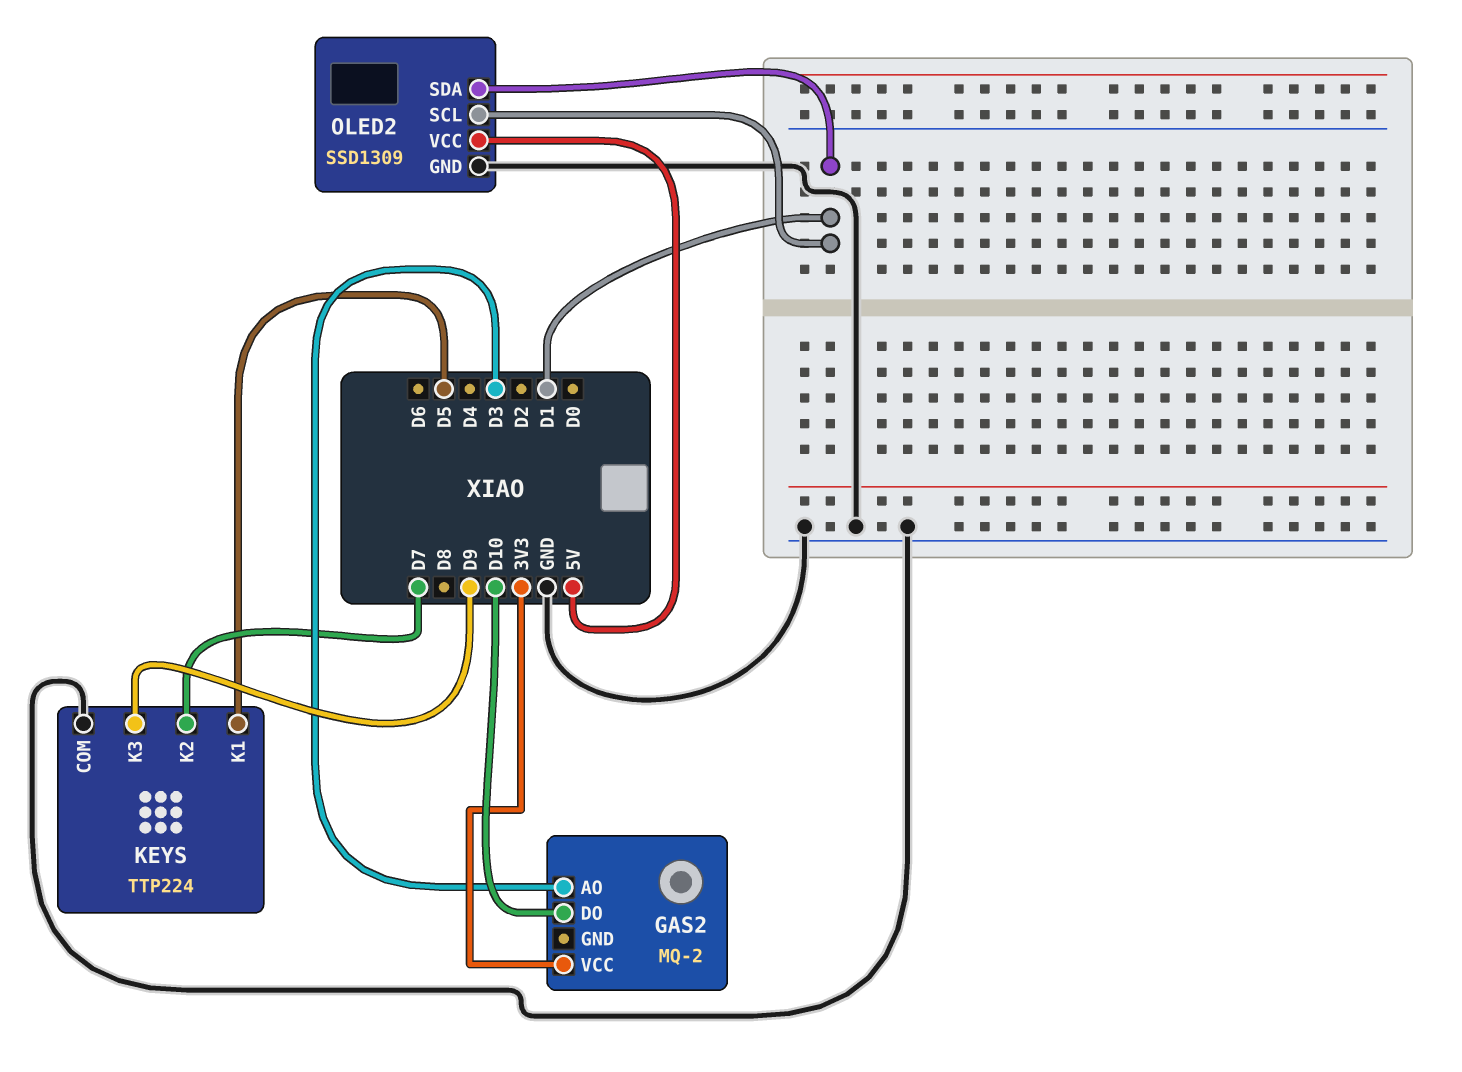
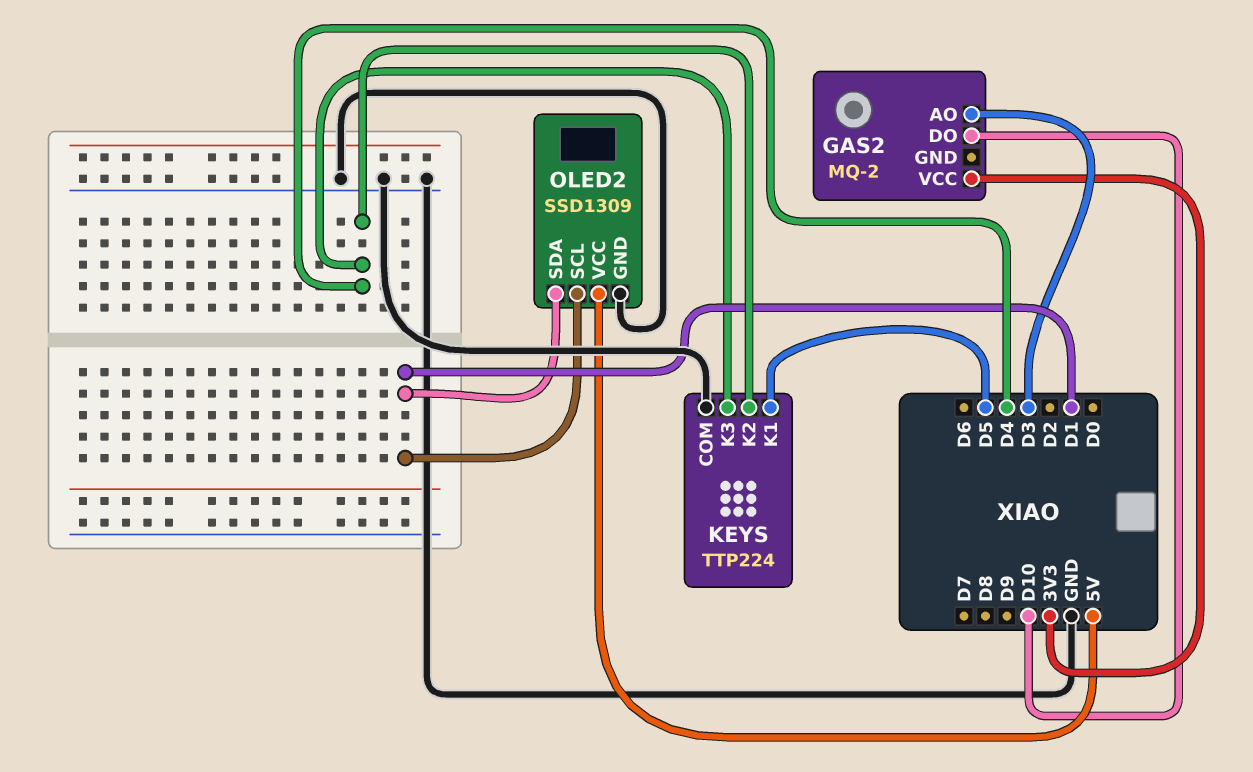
KEYS pin K2: D7 -> D4
KEYS pin K3: D9 -> D4

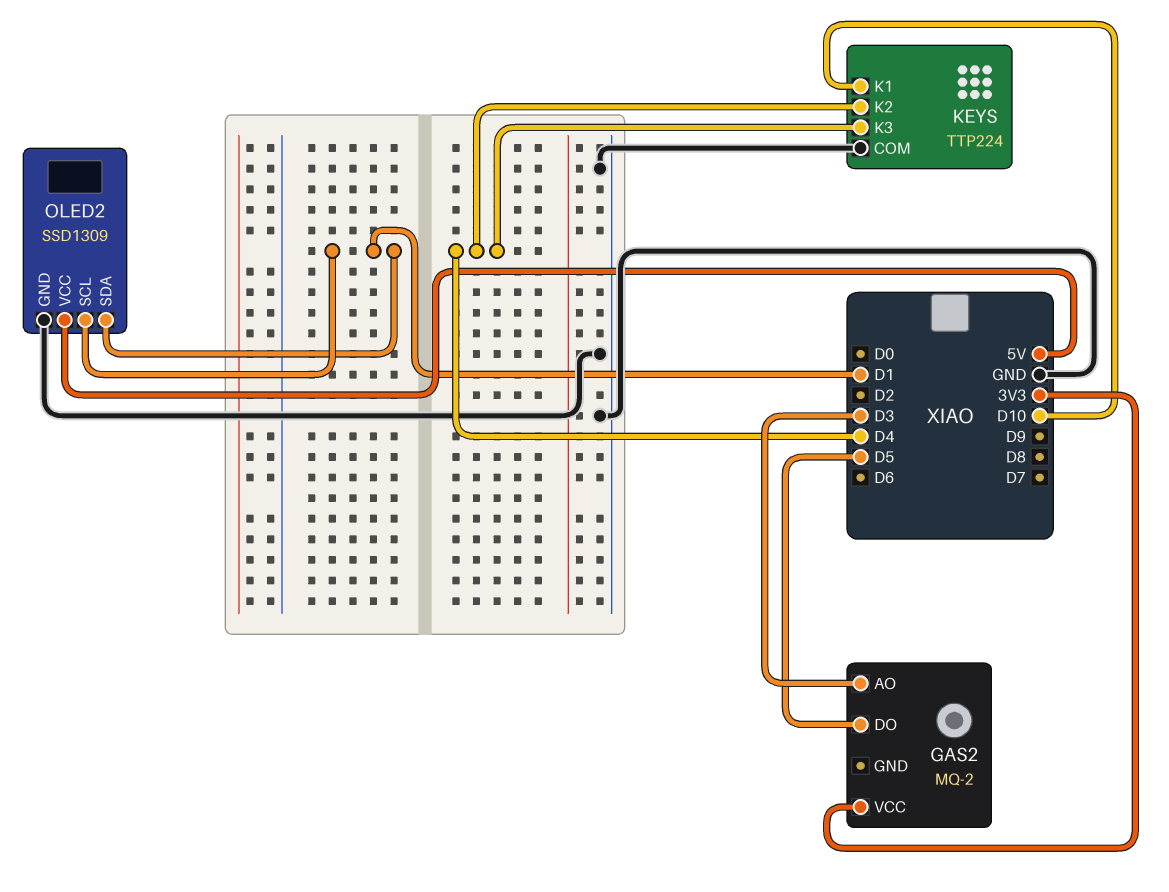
GAS2 pin DO: D10 -> D5
KEYS pin K1: D5 -> D10

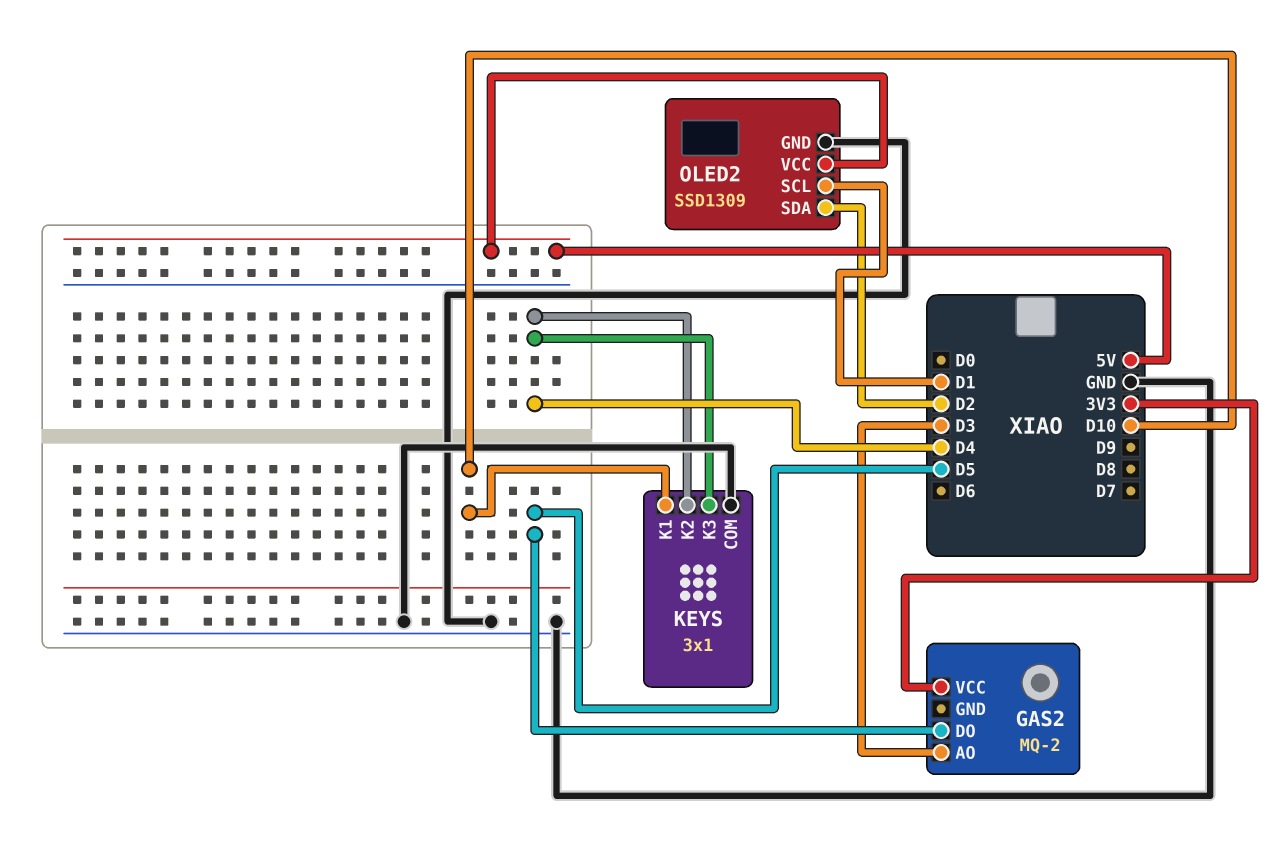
KEYS: TTP224 -> 3x1
OLED2 pin SDA: D1 -> D2

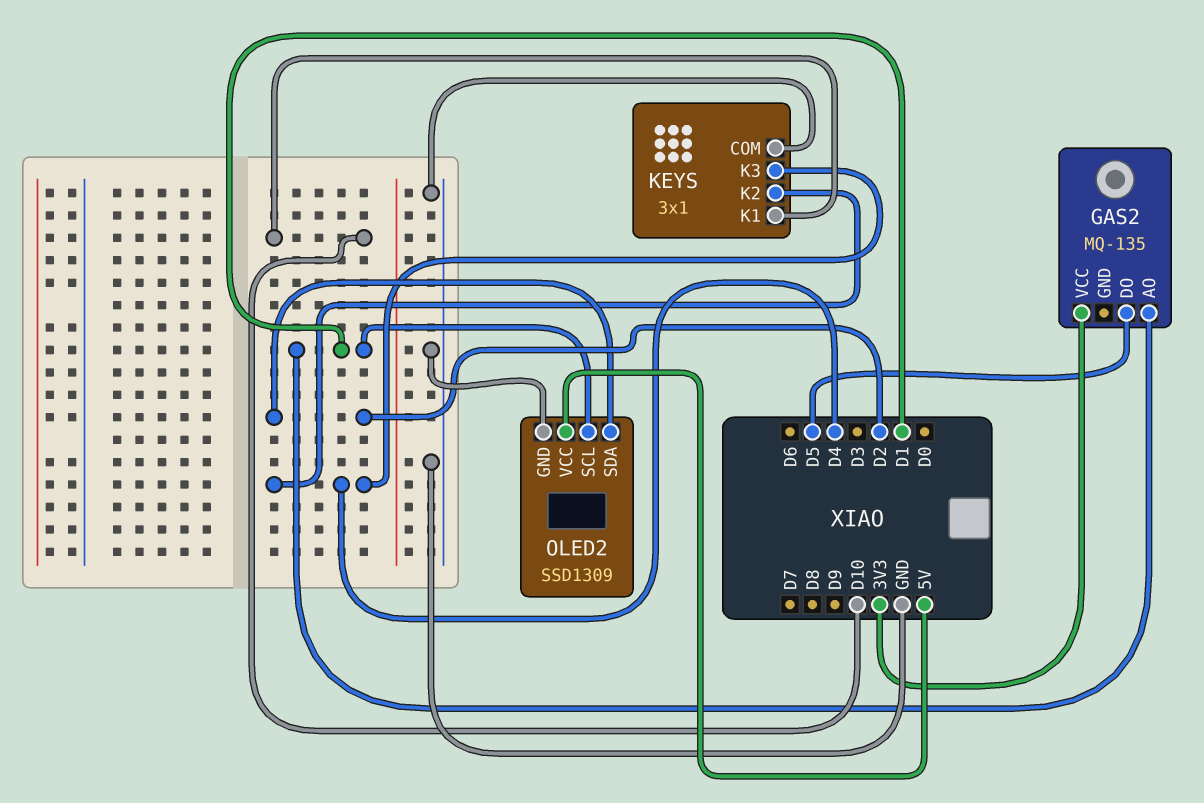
GAS2: MQ-2 -> MQ-135
GAS2 pin AO: D3 -> D1

